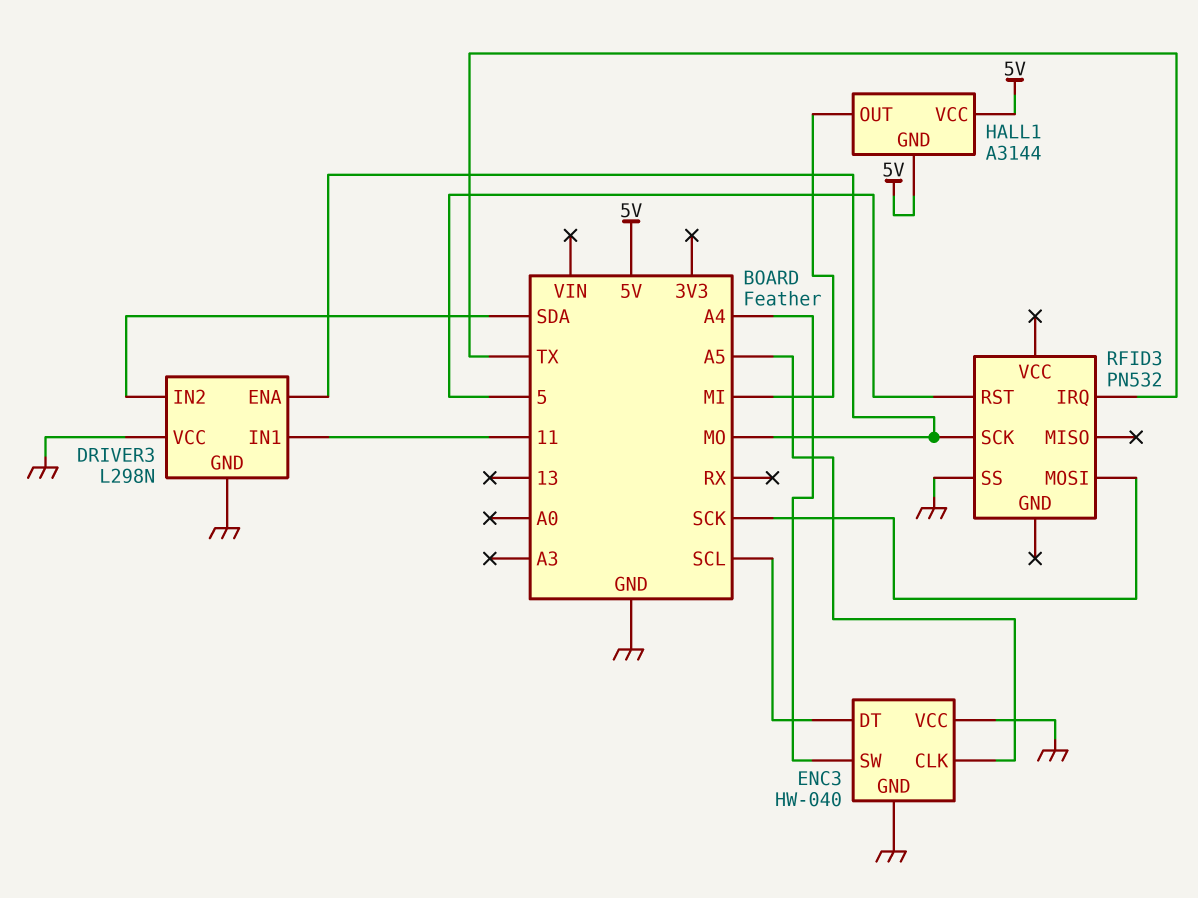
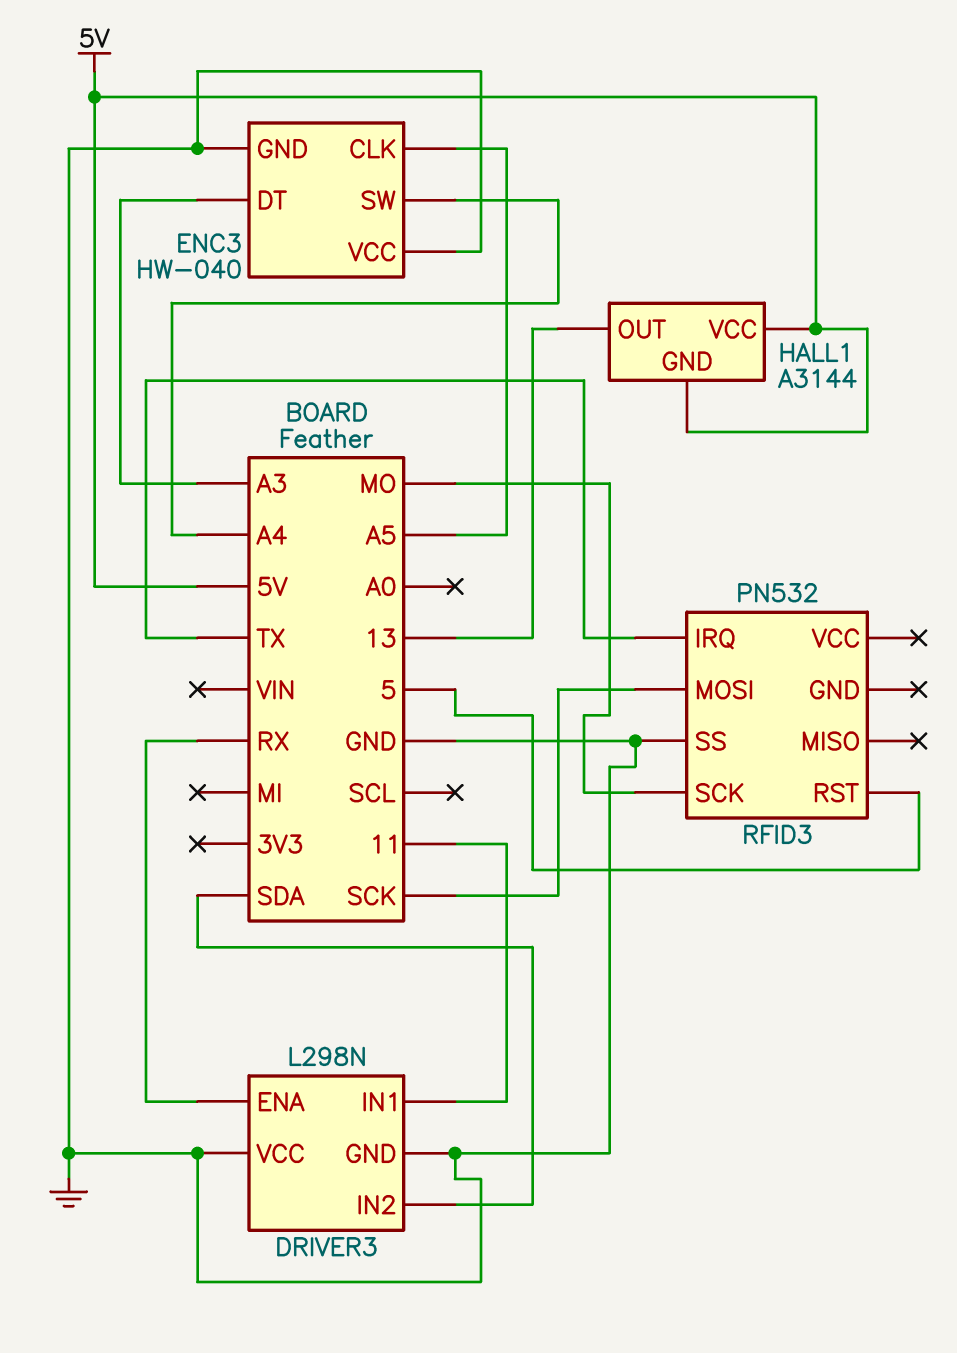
DRIVER3 pin ENA: MO -> RX
ENC3 pin DT: SCL -> A3
HALL1 pin OUT: MI -> 13

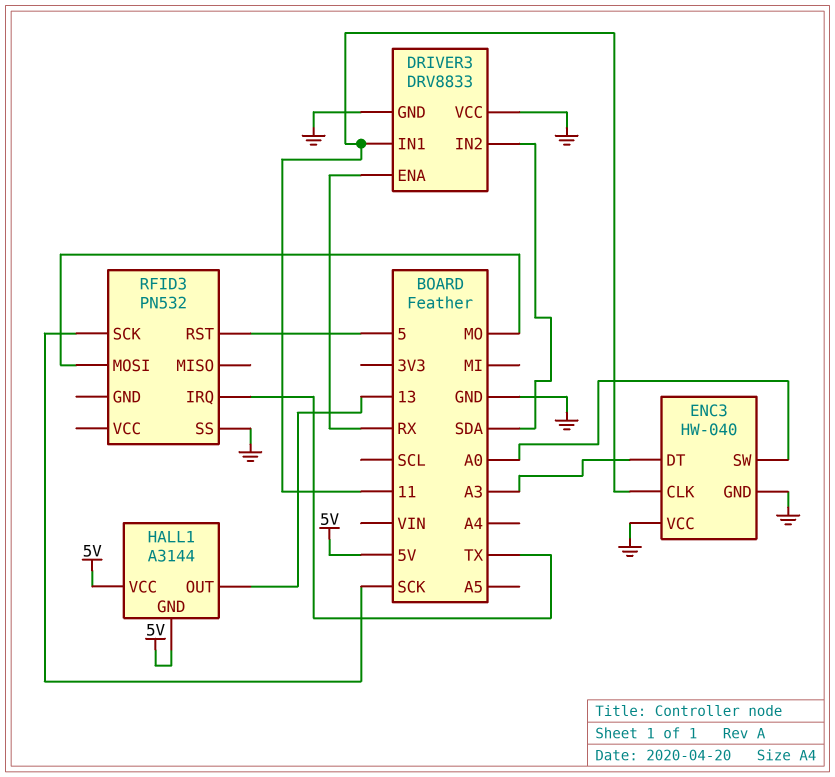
DRIVER3: L298N -> DRV8833
ENC3 pin CLK: A5 -> 11
ENC3 pin SW: A4 -> A0
RFID3 pin MOSI: SCK -> MO
RFID3 pin SCK: MO -> SCK

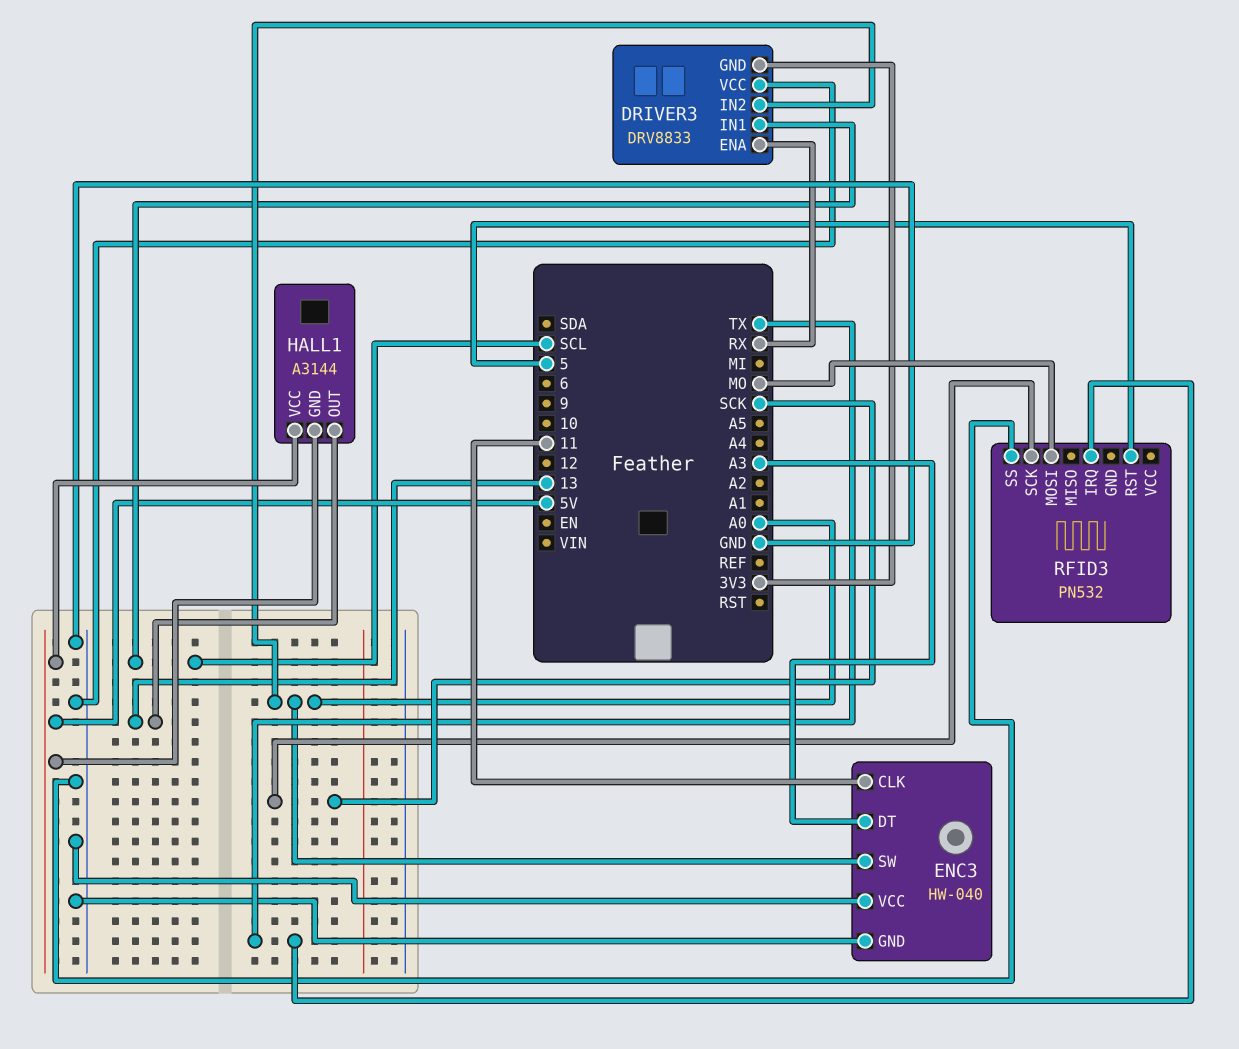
DRIVER3 pin GND: GND -> 3V3
DRIVER3 pin IN1: 11 -> SCL
DRIVER3 pin IN2: SDA -> A0

